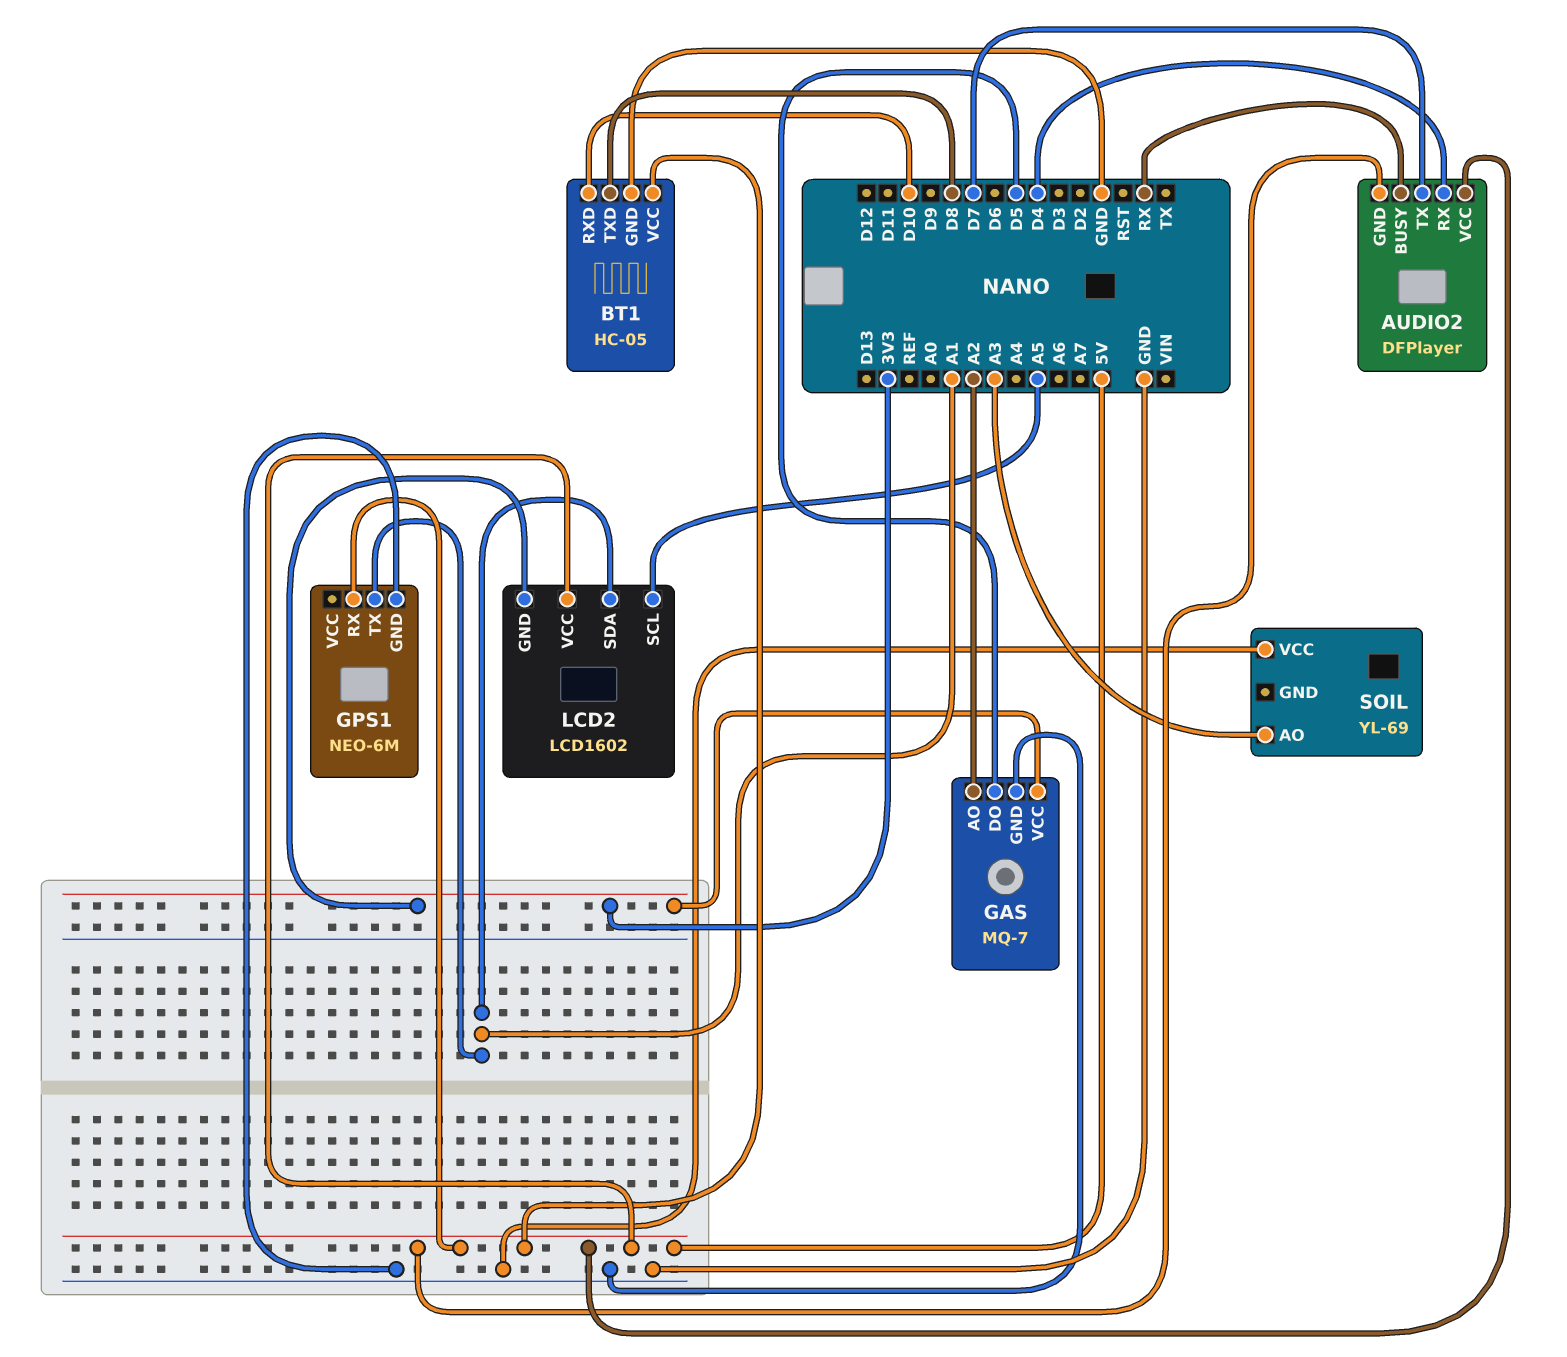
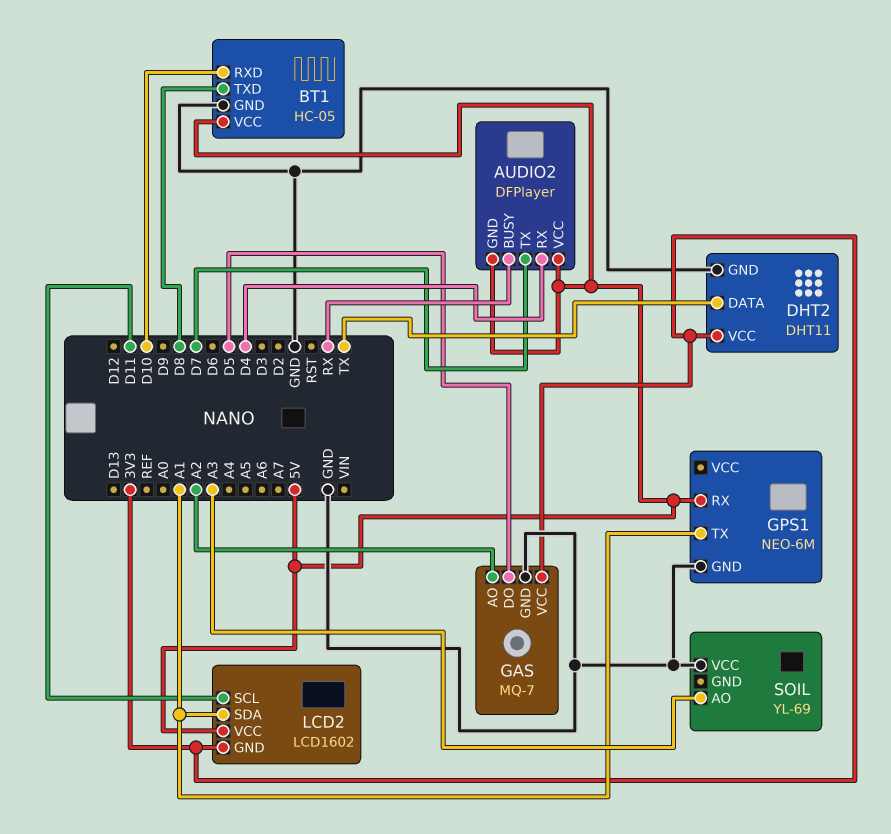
DHT2: none -> DHT11
DHT2 pin DATA: none -> TX
DHT2 pin GND: none -> GND
DHT2 pin VCC: none -> 3V3
LCD2 pin SCL: A5 -> D11

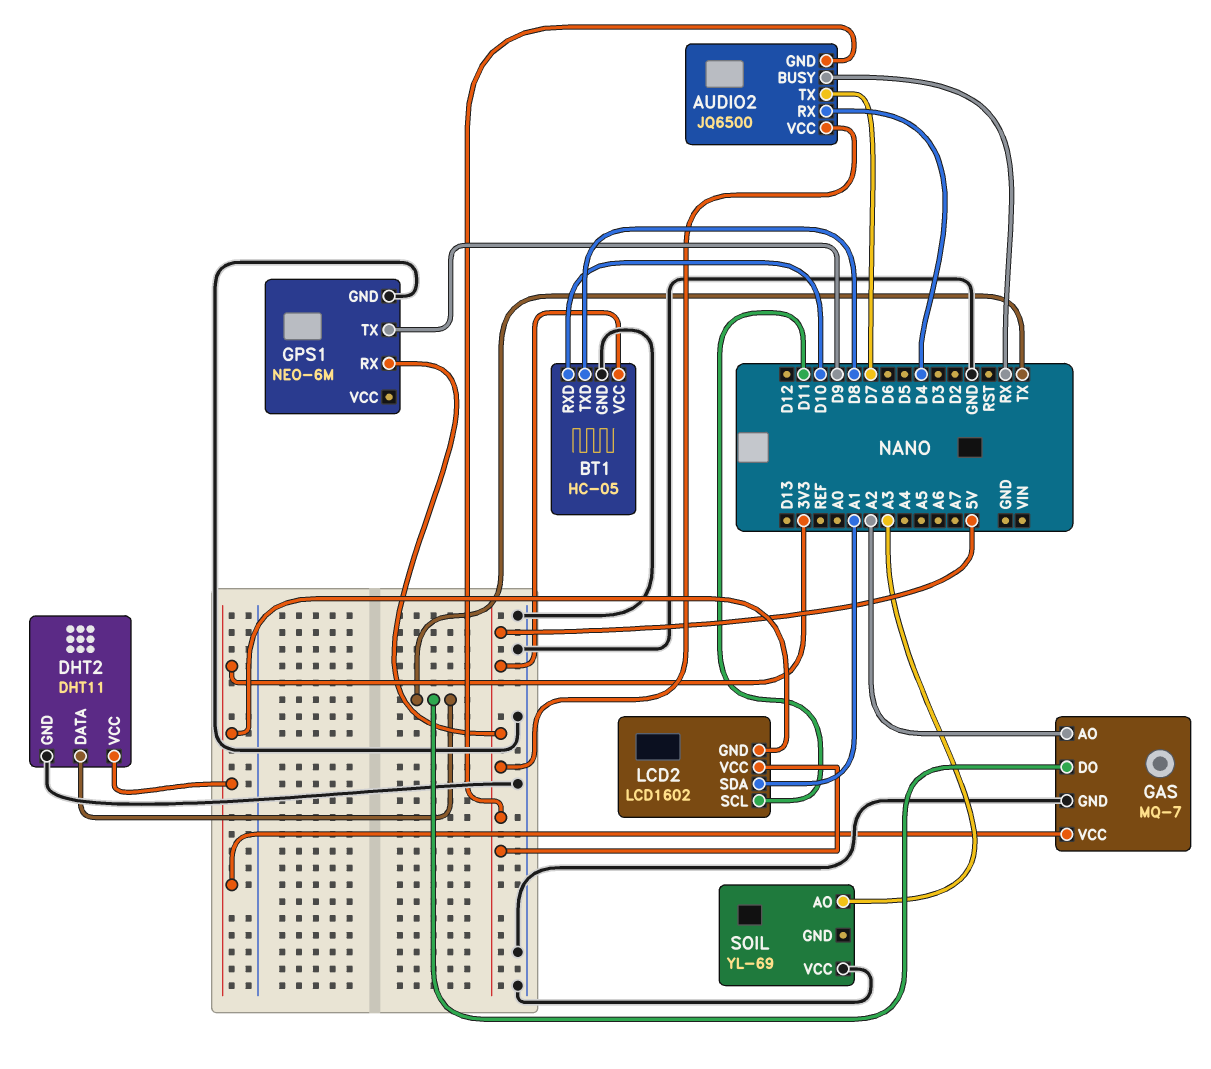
AUDIO2: DFPlayer -> JQ6500
GAS pin DO: D5 -> TX
GPS1 pin TX: A1 -> D9

